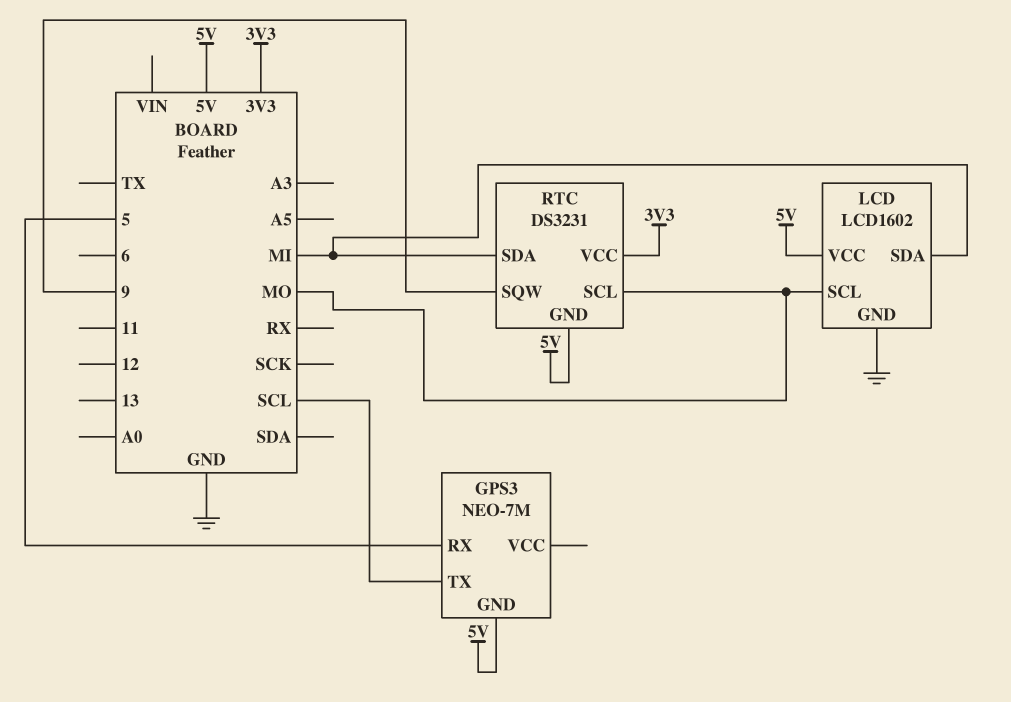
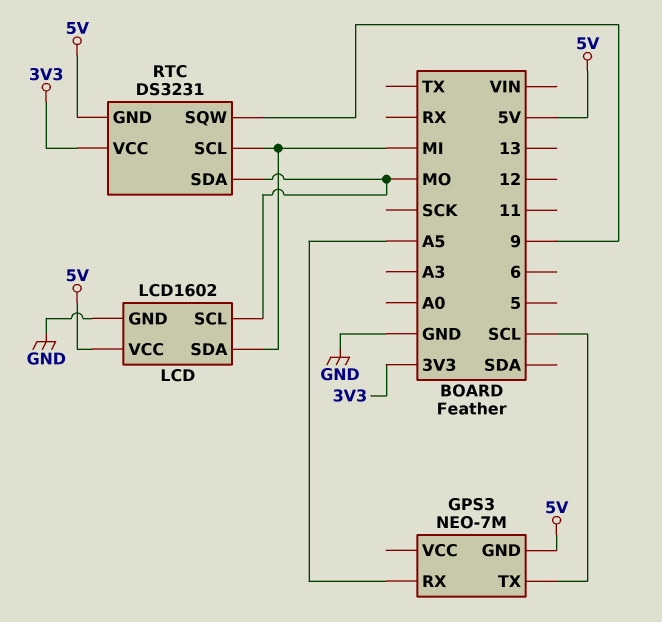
GPS3 pin RX: 5 -> A5
RTC pin SCL: MO -> MI
RTC pin SDA: MI -> MO

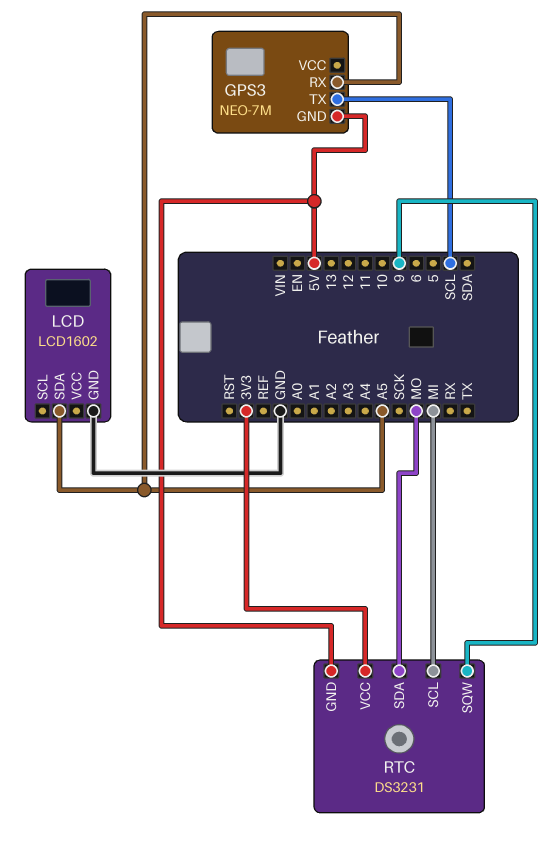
LCD pin SCL: MO -> none
LCD pin SDA: MI -> A5
LCD pin VCC: 5V -> none

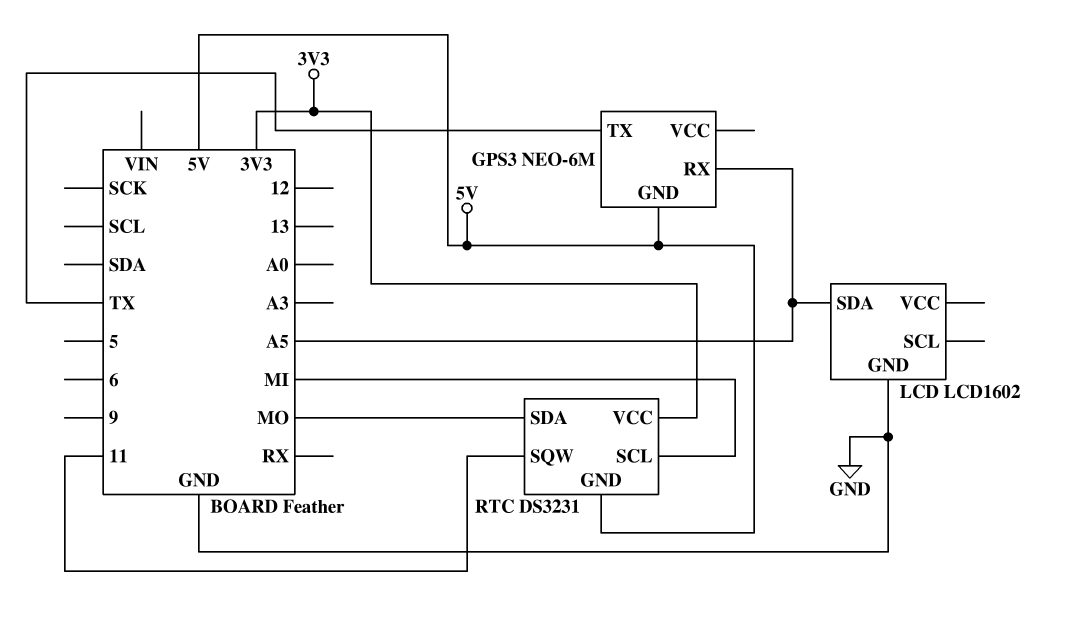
GPS3: NEO-7M -> NEO-6M
GPS3 pin TX: SCL -> TX
RTC pin SQW: 9 -> 11

